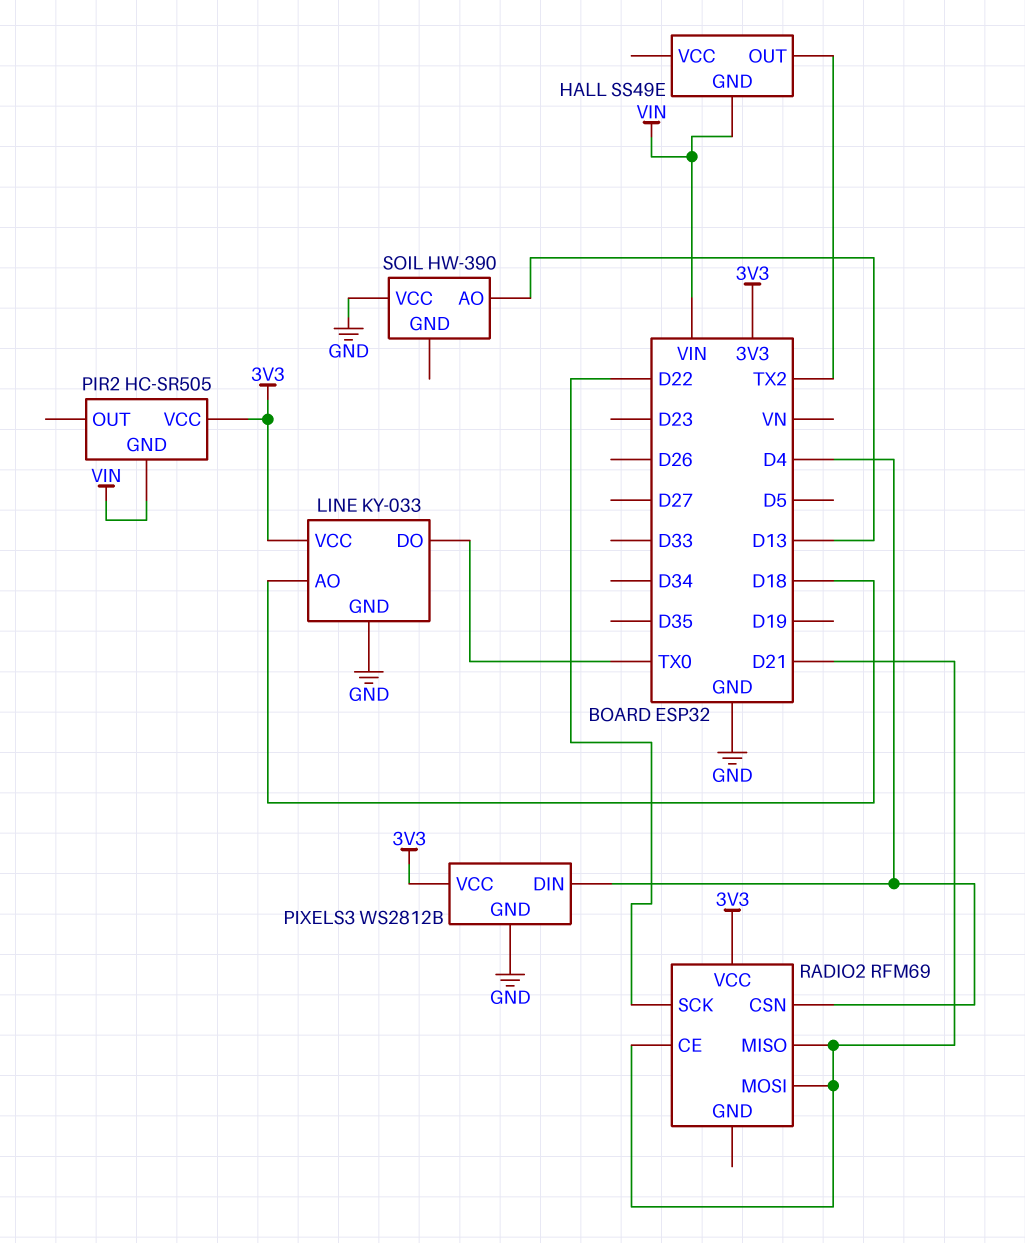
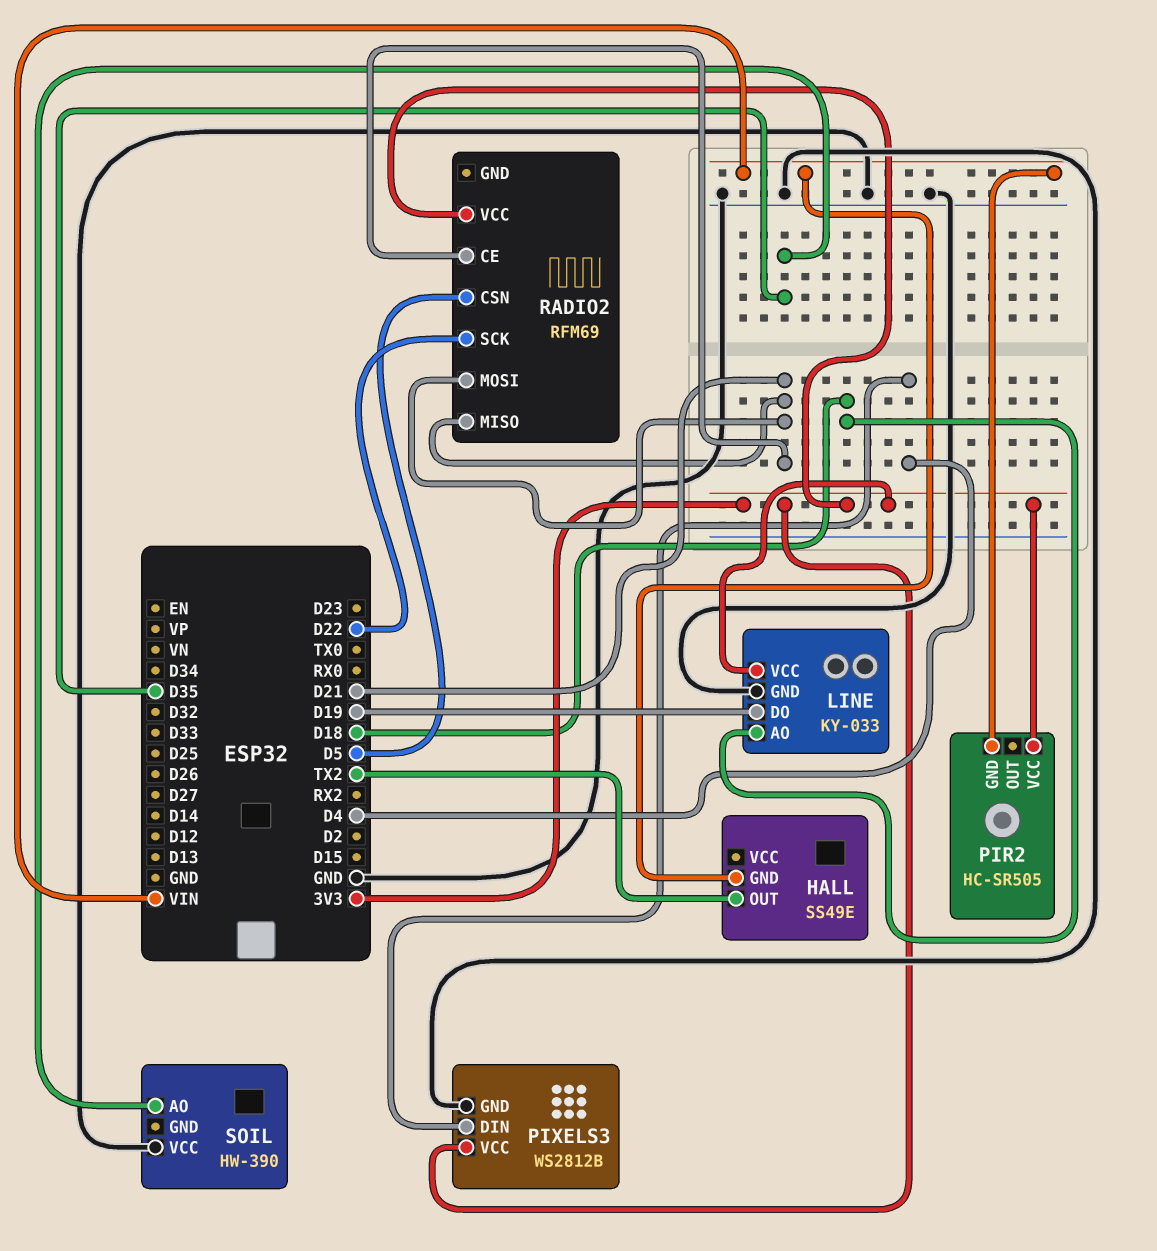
LINE pin DO: TX0 -> D19
RADIO2 pin CSN: D4 -> D5
SOIL pin AO: D13 -> D35

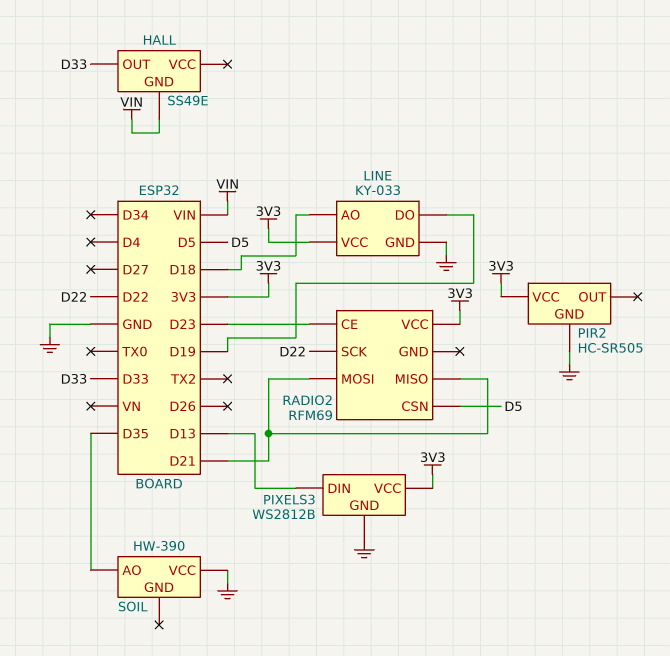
HALL pin OUT: TX2 -> D33
PIR2 pin GND: VIN -> GND
PIXELS3 pin DIN: D4 -> D13
RADIO2 pin CE: D21 -> D23

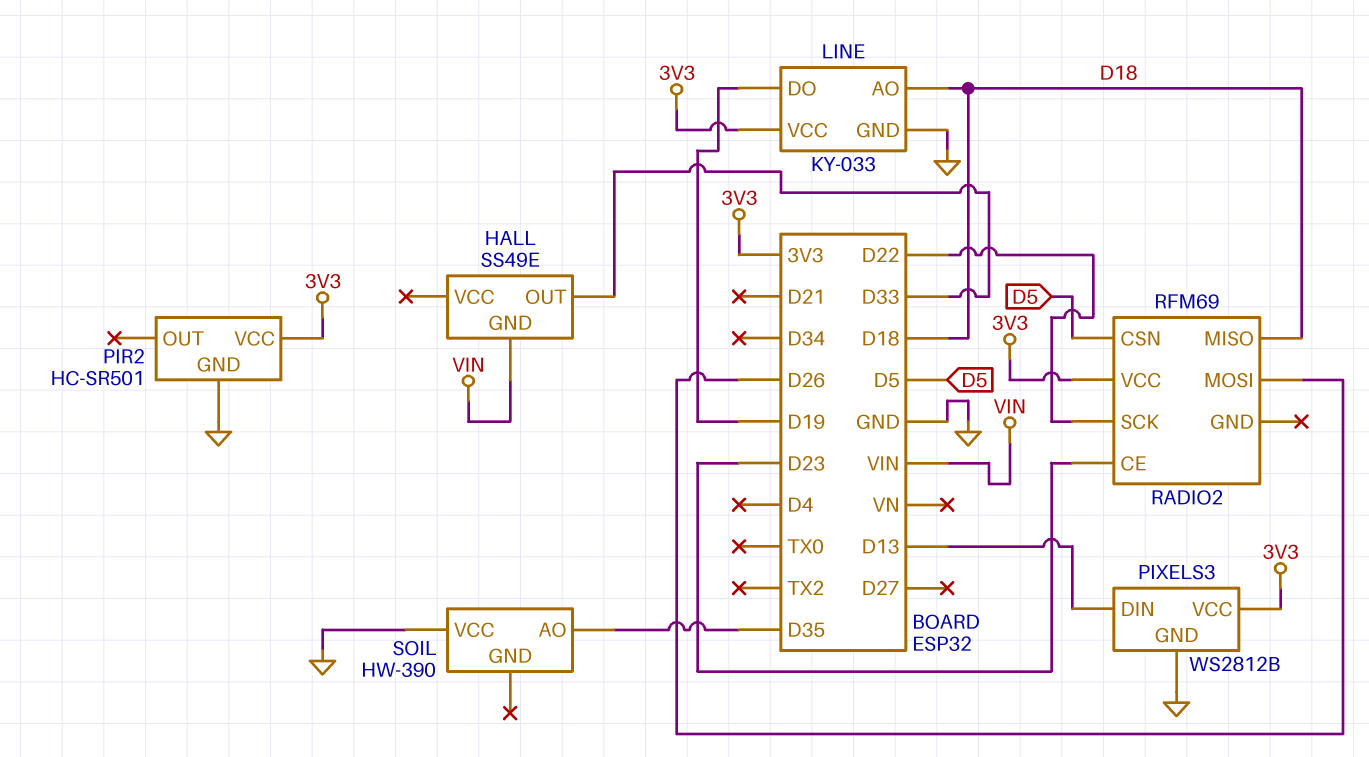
PIR2: HC-SR505 -> HC-SR501
RADIO2 pin MISO: D21 -> D18
RADIO2 pin MOSI: D21 -> D26

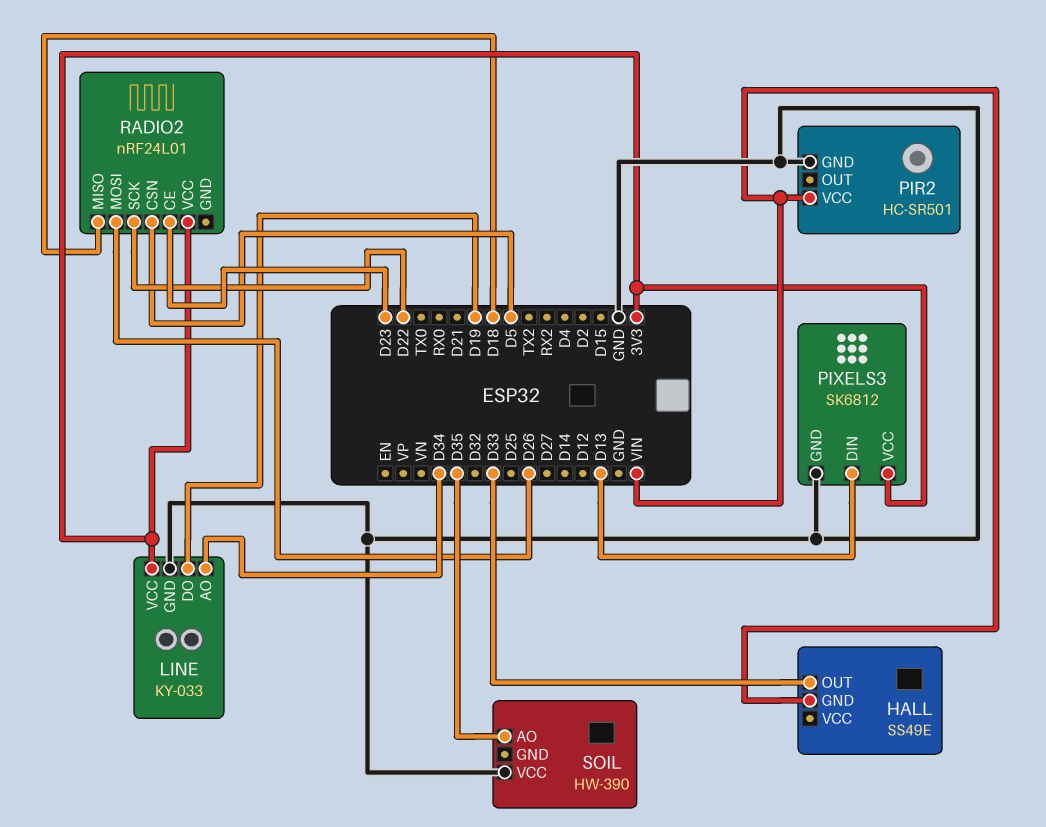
LINE pin AO: D18 -> D34
PIR2 pin VCC: 3V3 -> VIN
PIXELS3: WS2812B -> SK6812
RADIO2: RFM69 -> nRF24L01

